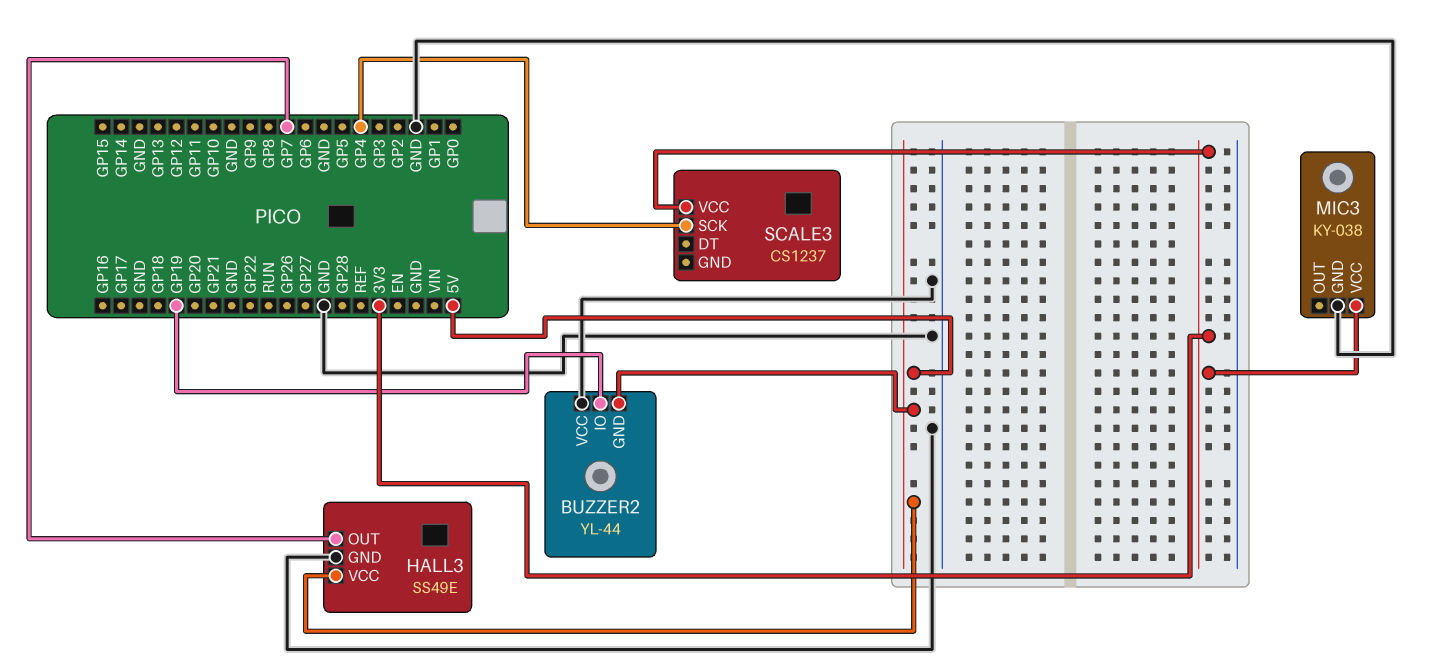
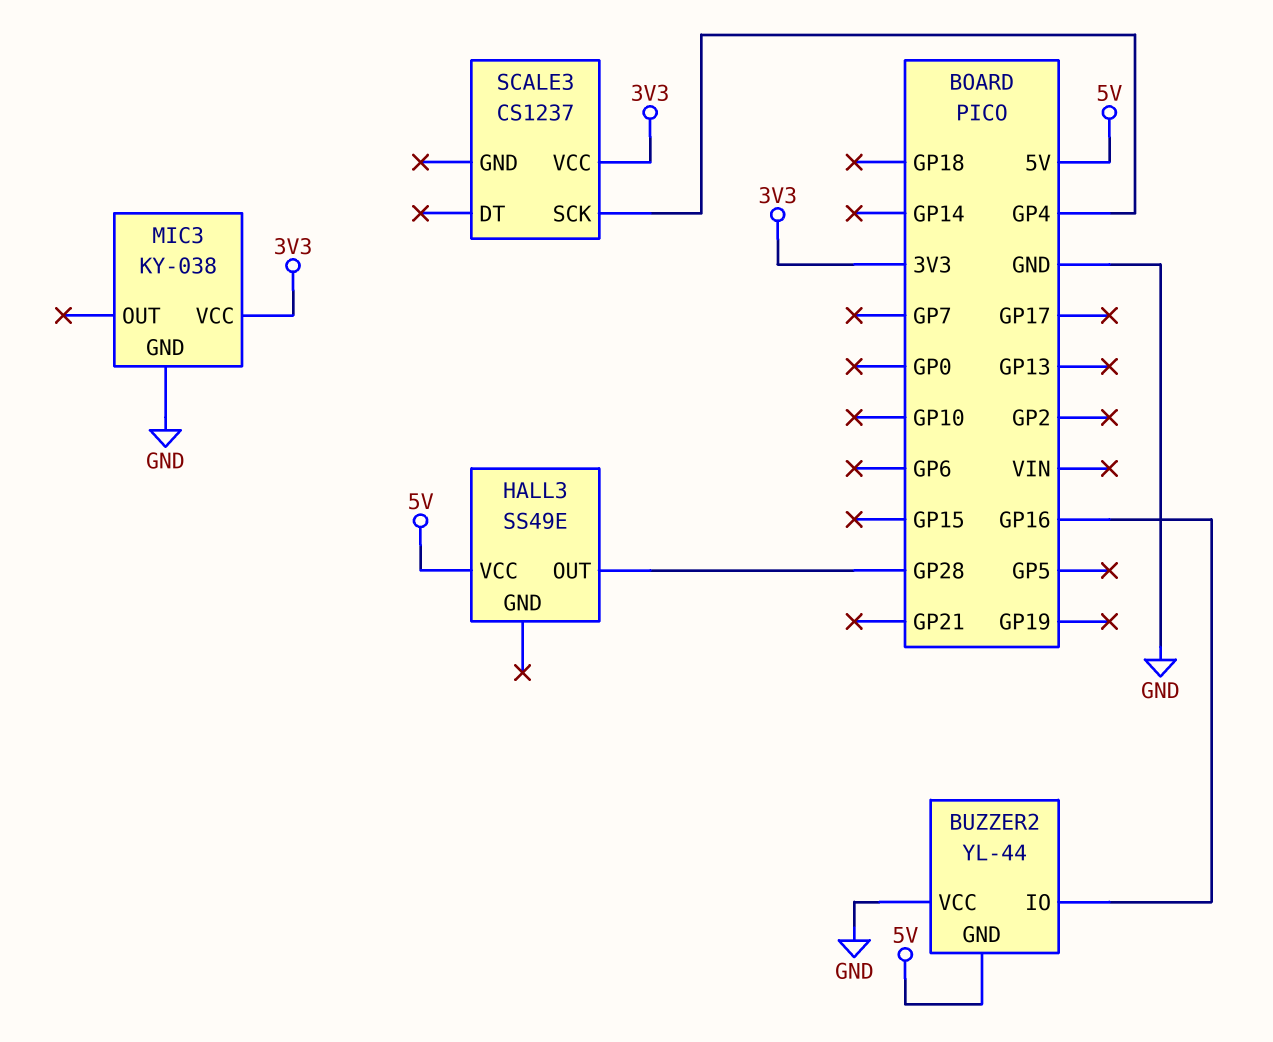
BUZZER2 pin IO: GP19 -> GP16
HALL3 pin GND: GND -> none
HALL3 pin OUT: GP7 -> GP28

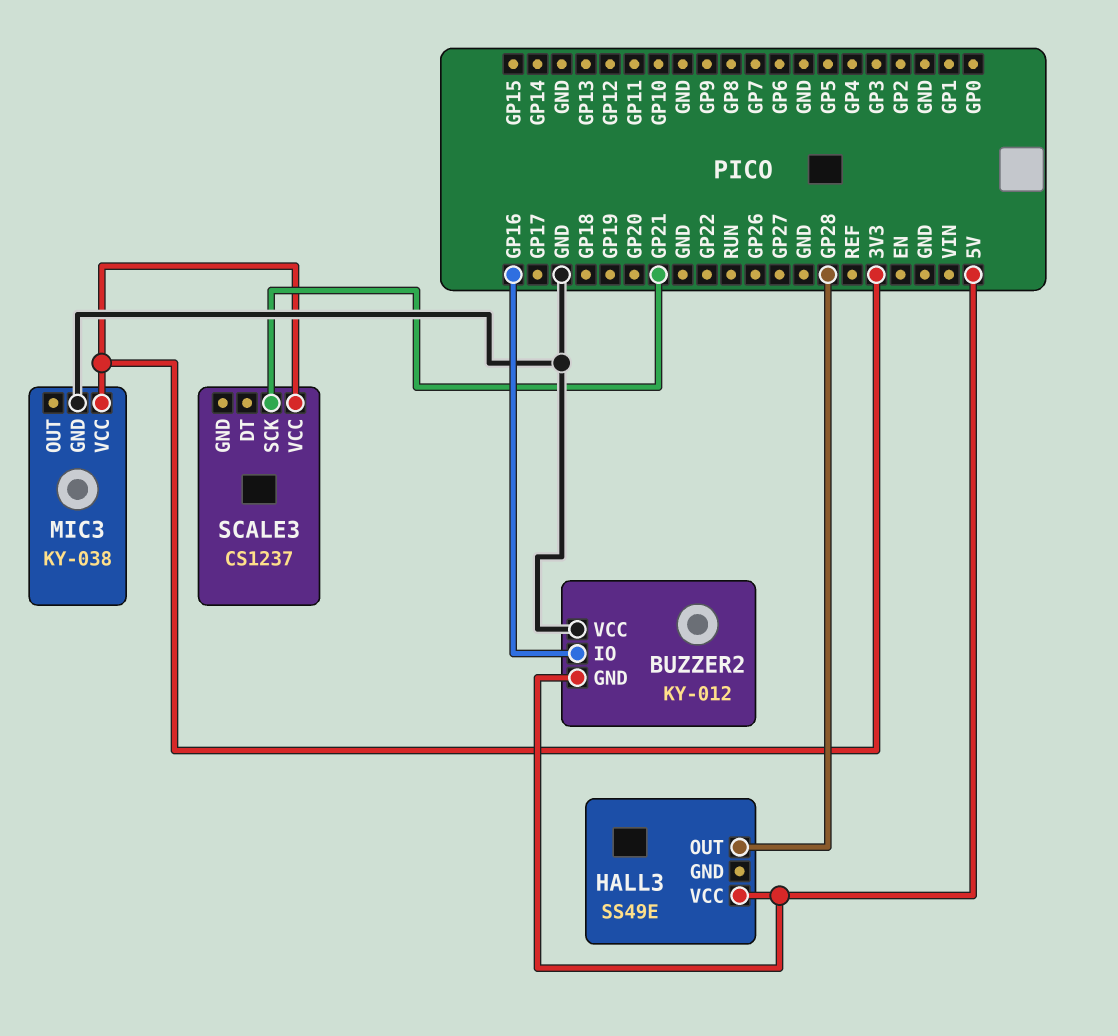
BUZZER2: YL-44 -> KY-012
SCALE3 pin SCK: GP4 -> GP21

